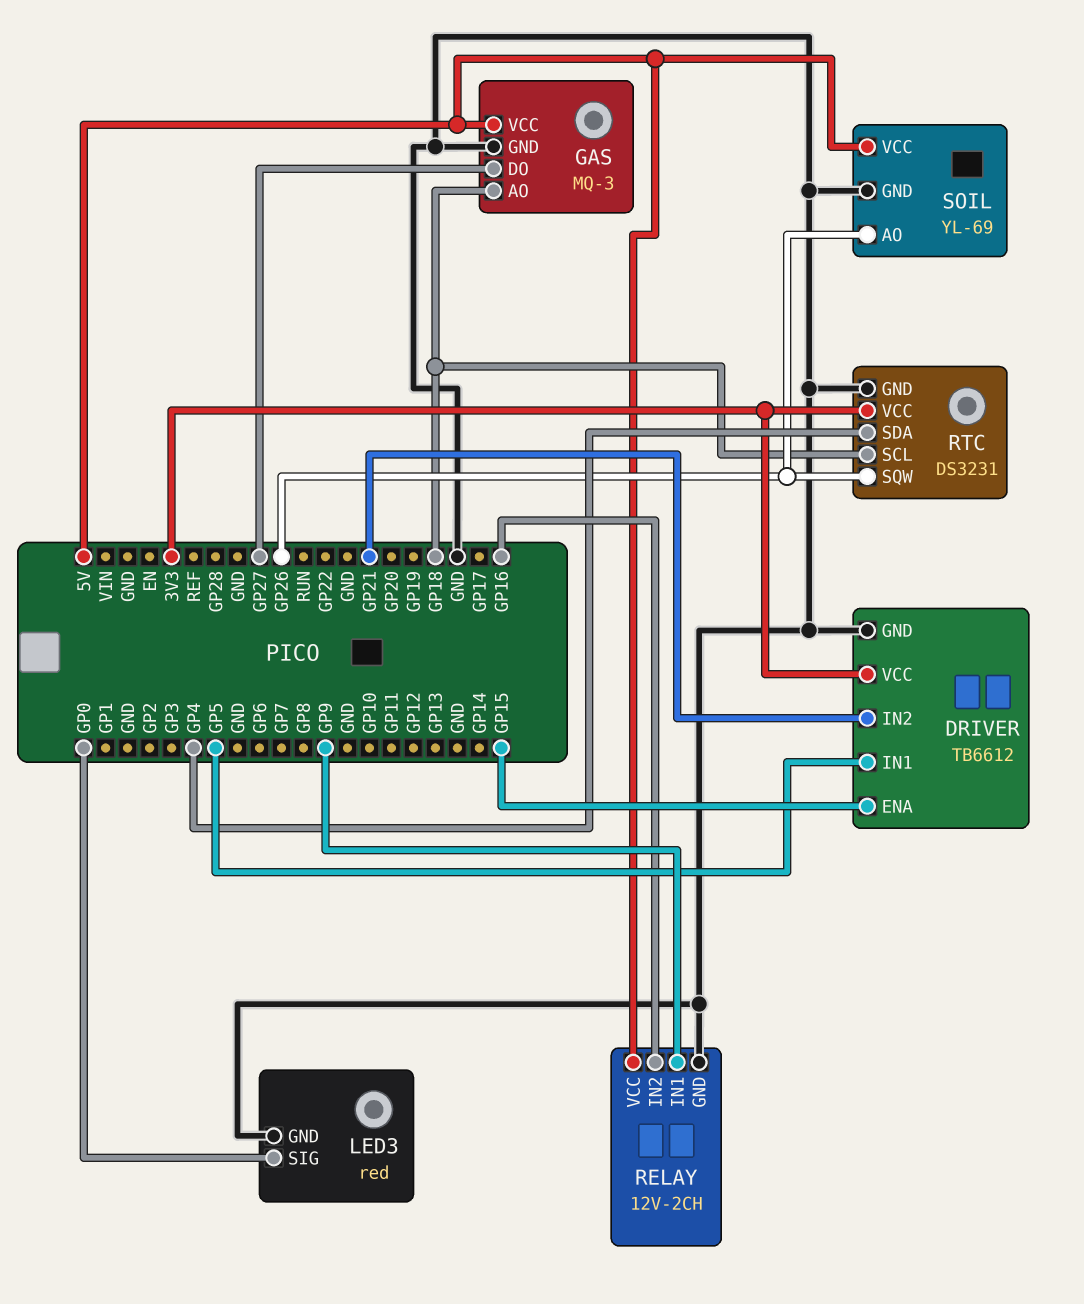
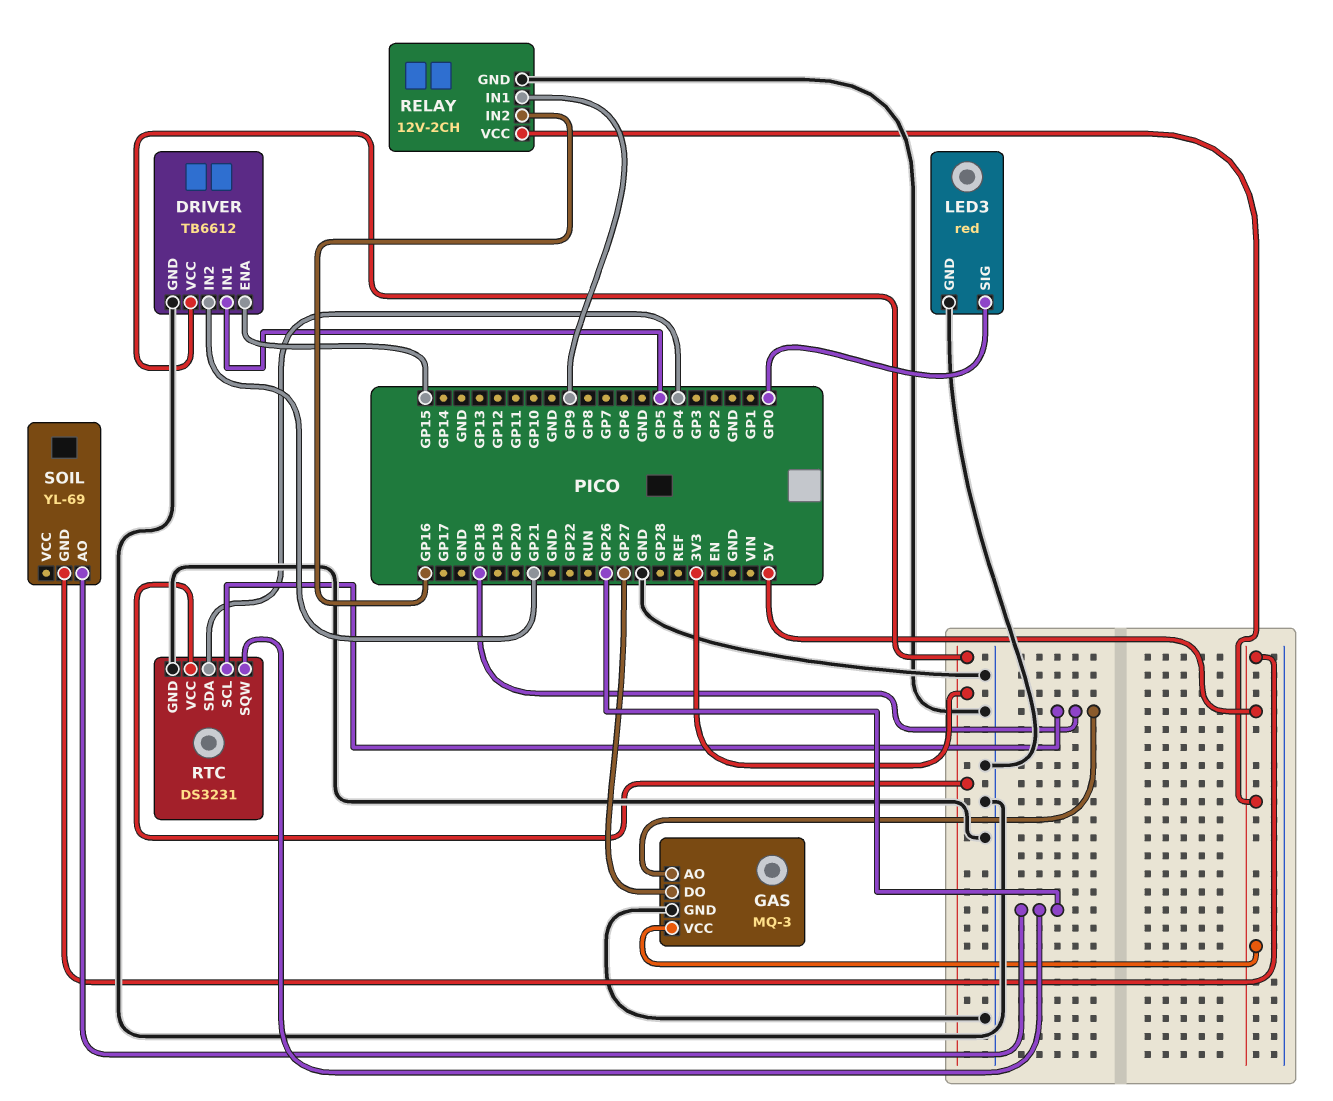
SOIL pin GND: GND -> 5V
SOIL pin VCC: 5V -> none

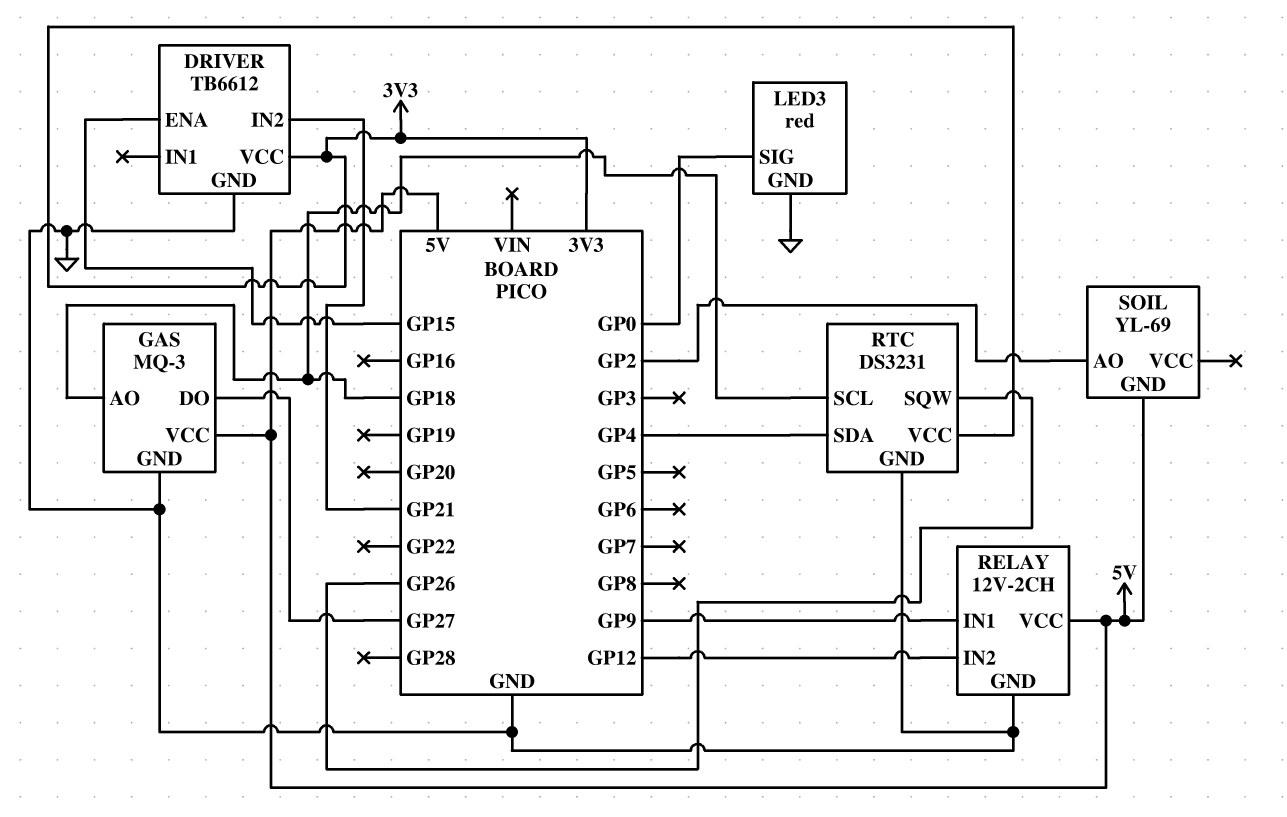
DRIVER pin IN1: GP5 -> none
RELAY pin IN2: GP16 -> GP12
SOIL pin AO: GP26 -> GP2

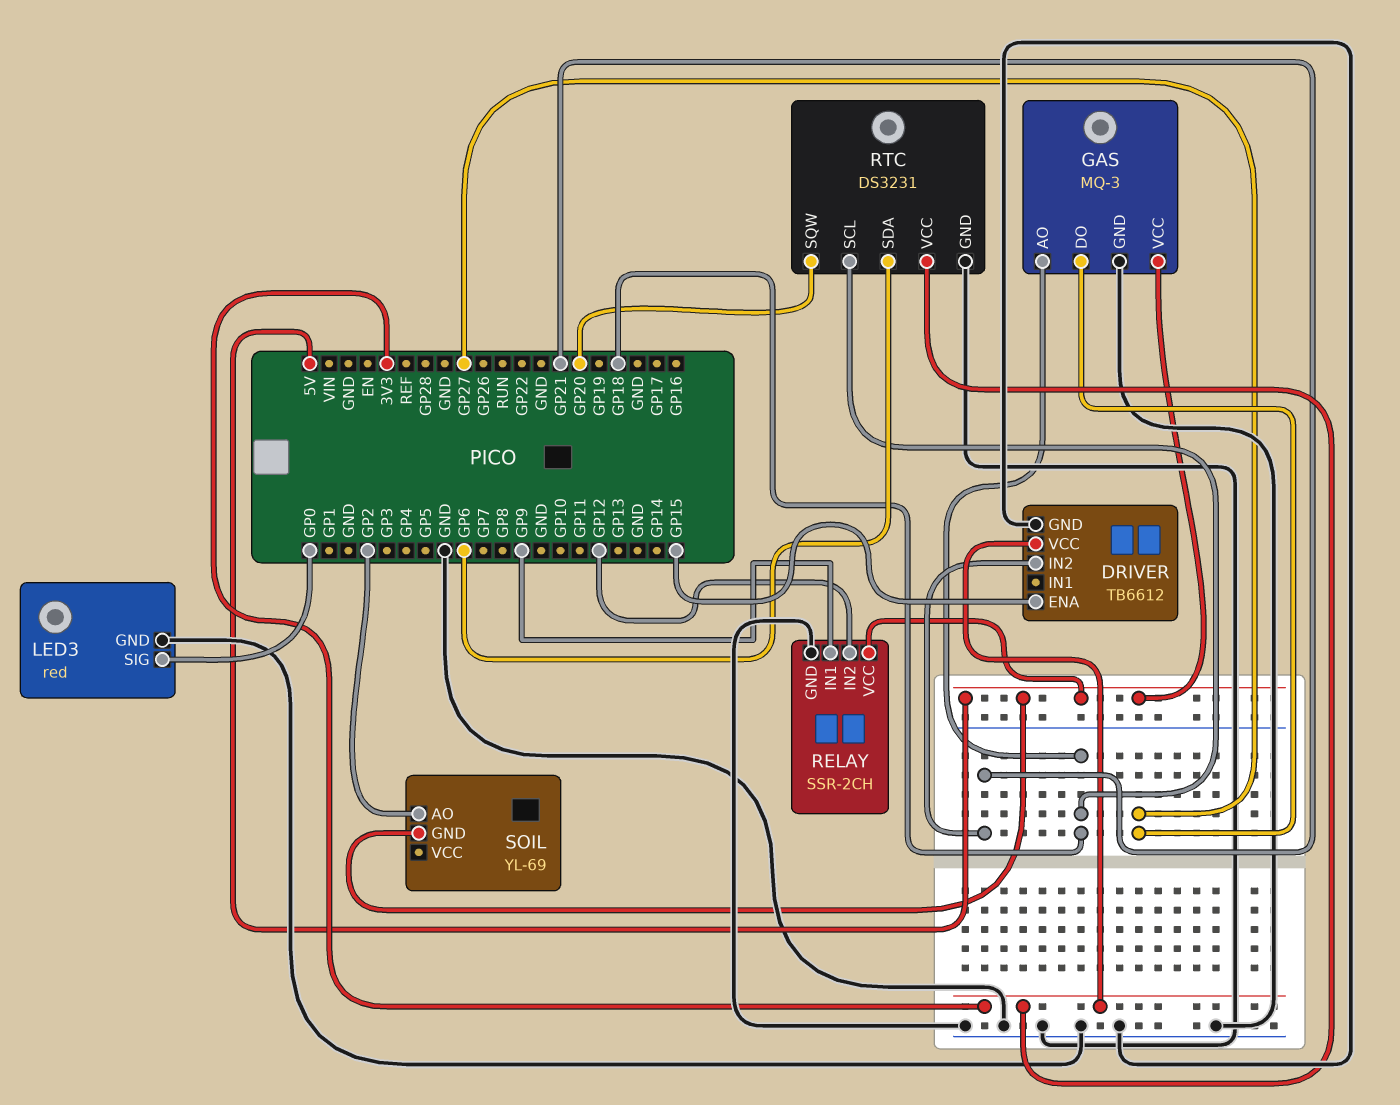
RELAY: 12V-2CH -> SSR-2CH
RTC pin SDA: GP4 -> GP6
RTC pin SQW: GP26 -> GP20

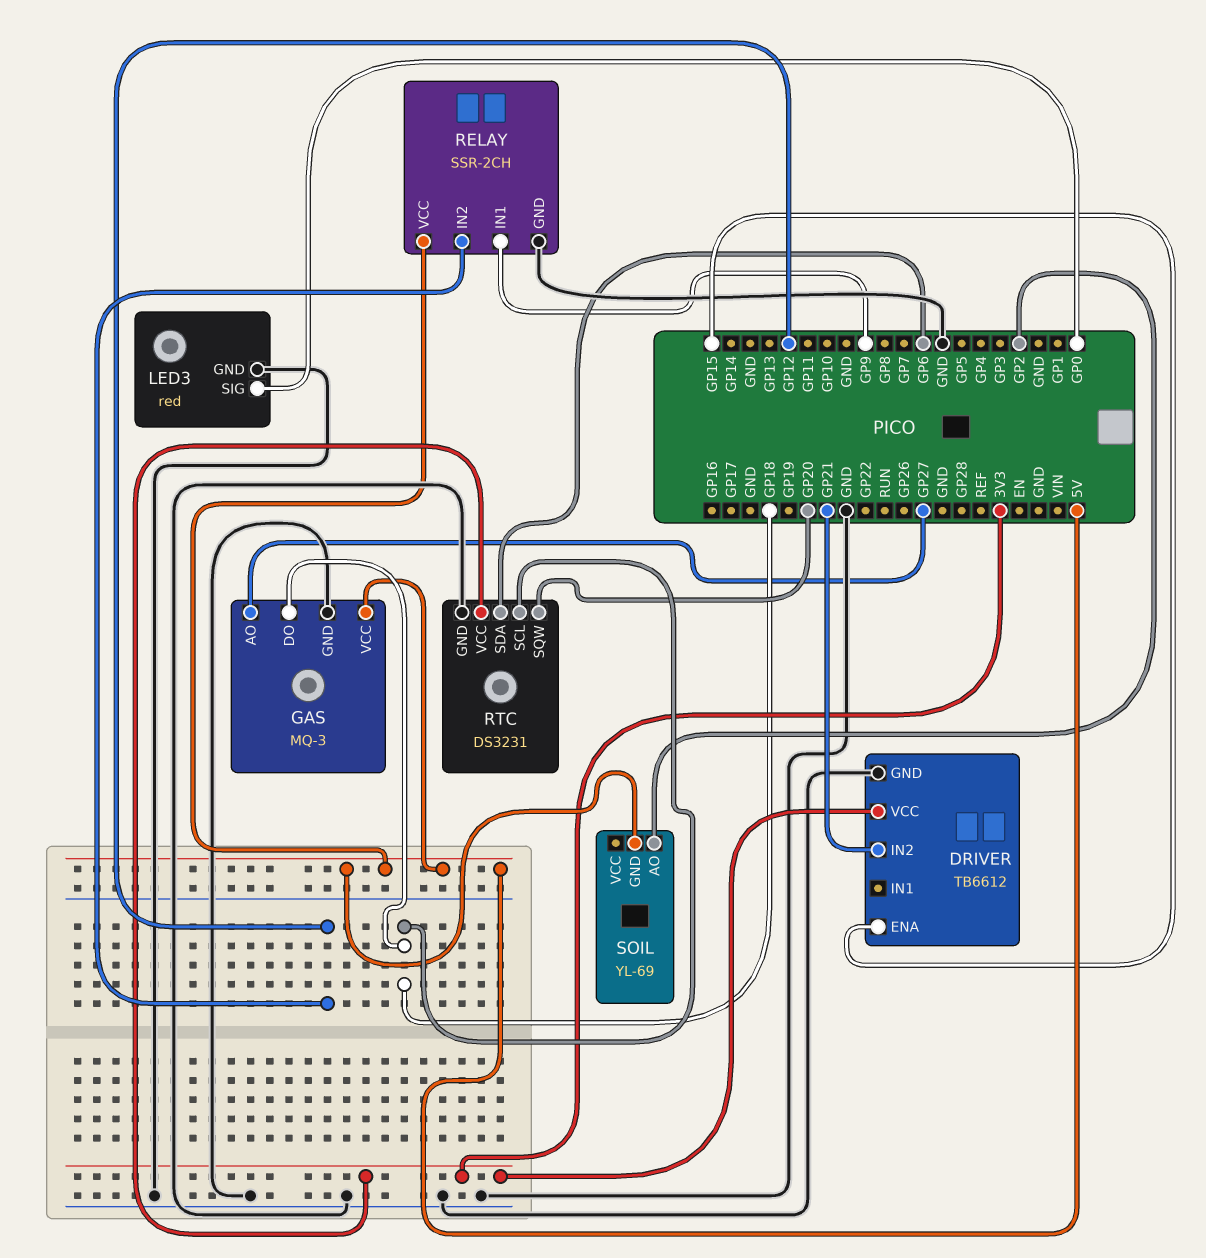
GAS pin AO: GP18 -> GP27
GAS pin DO: GP27 -> GP18

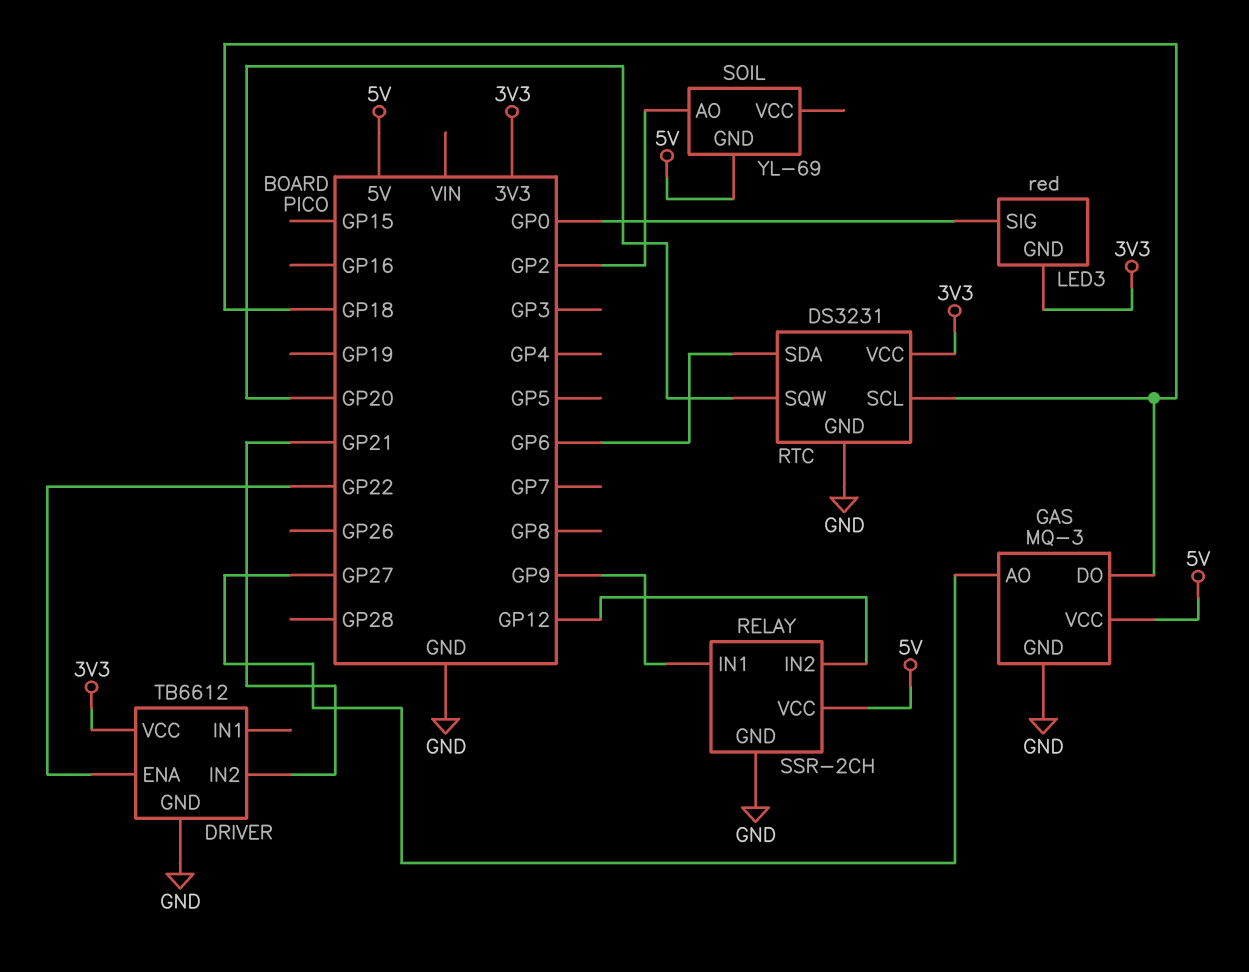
DRIVER pin ENA: GP15 -> GP22
LED3 pin GND: GND -> 3V3

